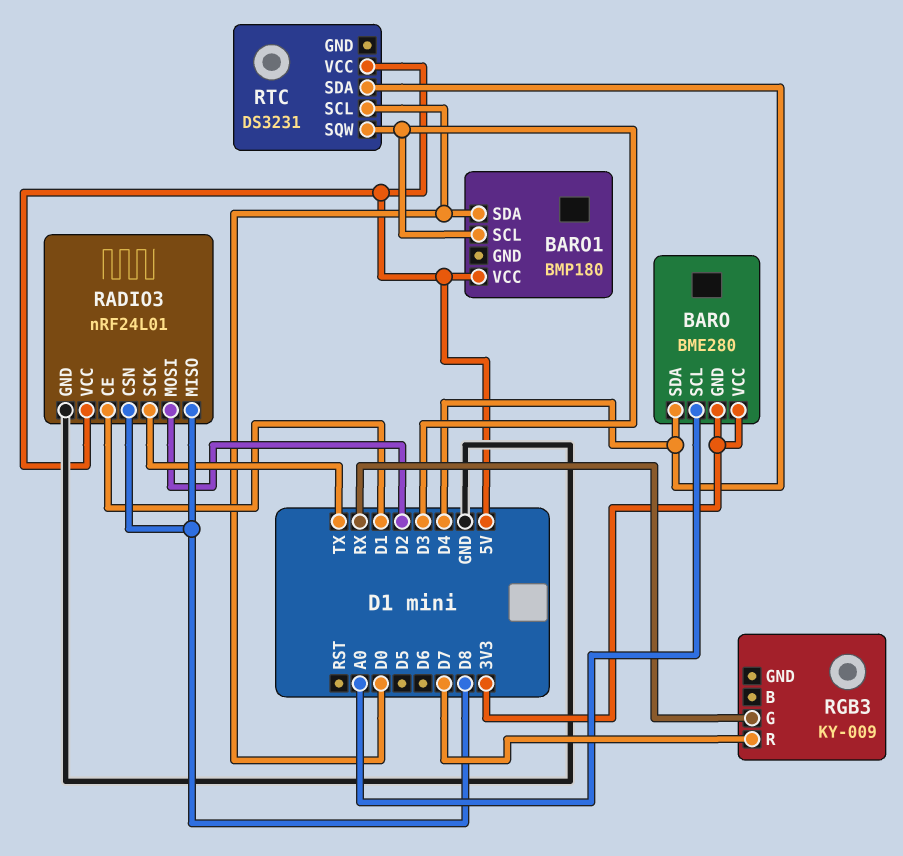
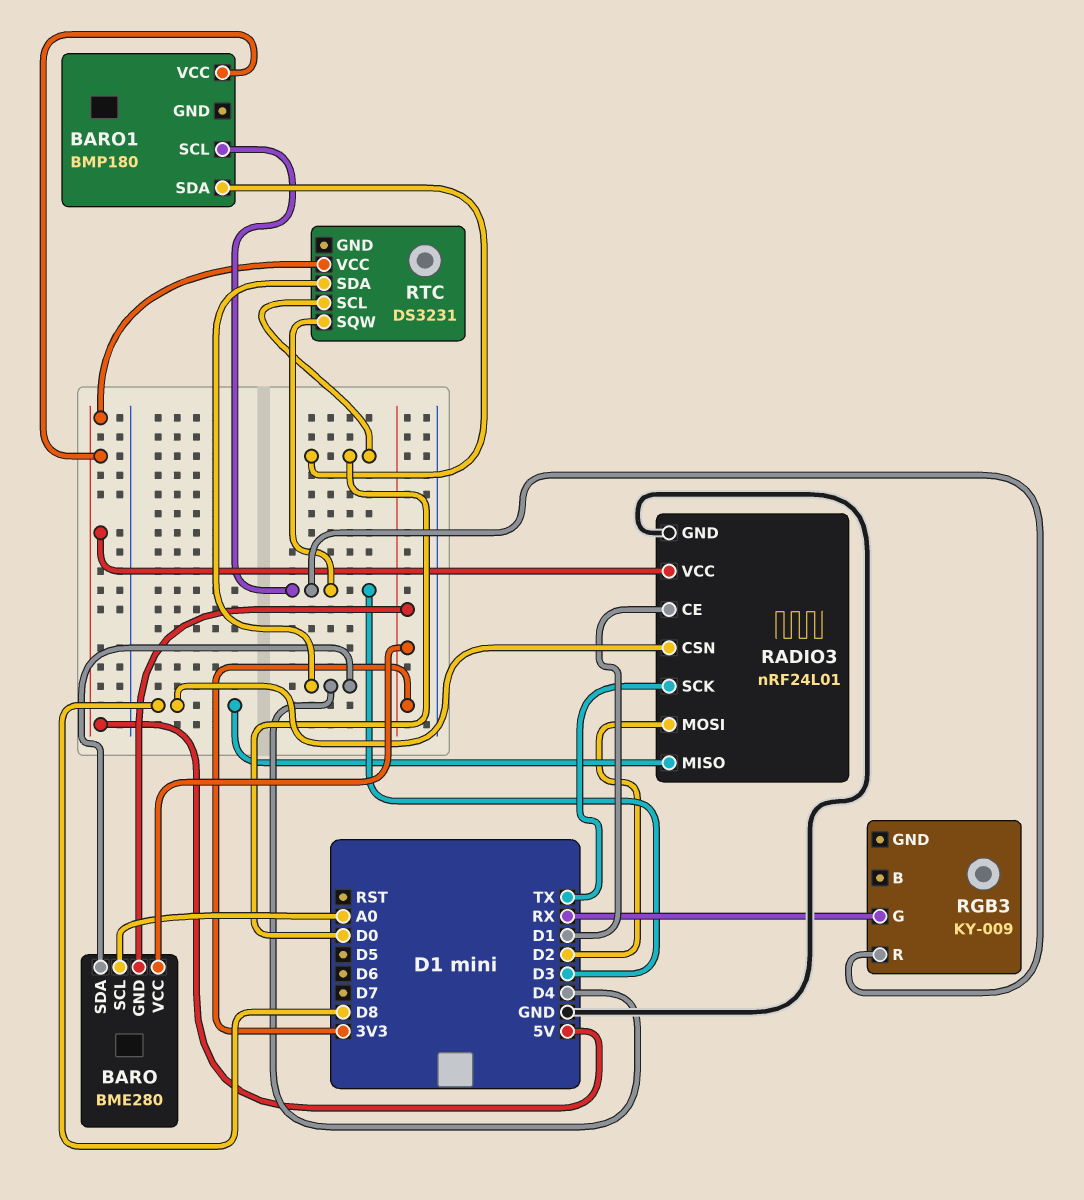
RGB3 pin R: D7 -> D3

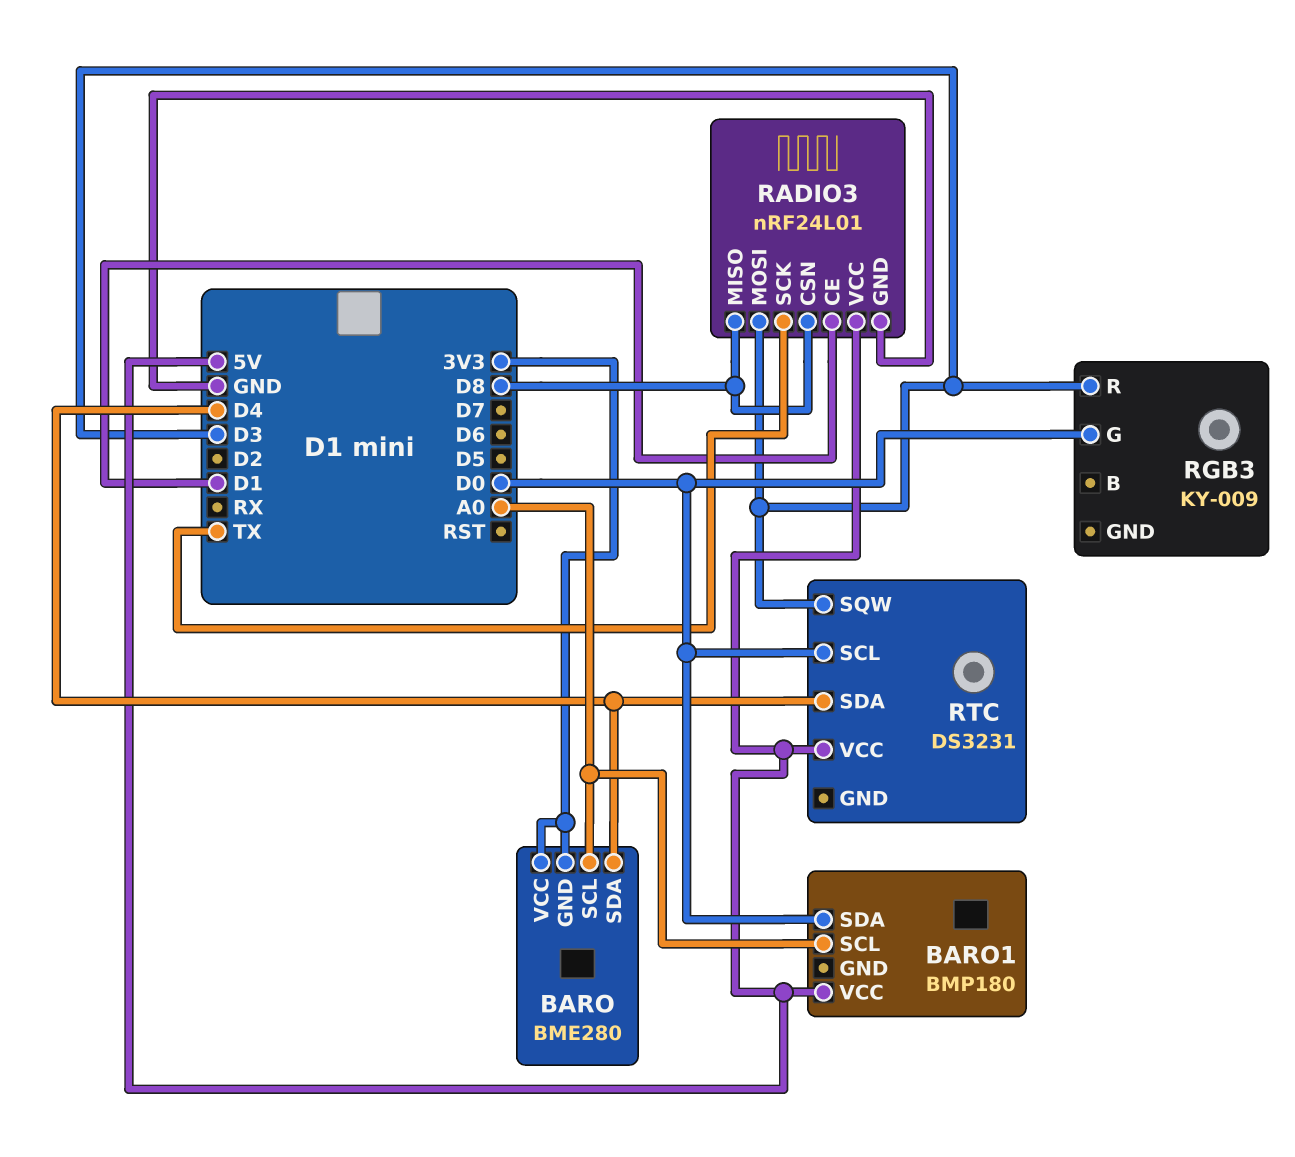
BARO1 pin SCL: D3 -> A0
RADIO3 pin MOSI: D2 -> D3
RGB3 pin G: RX -> D0

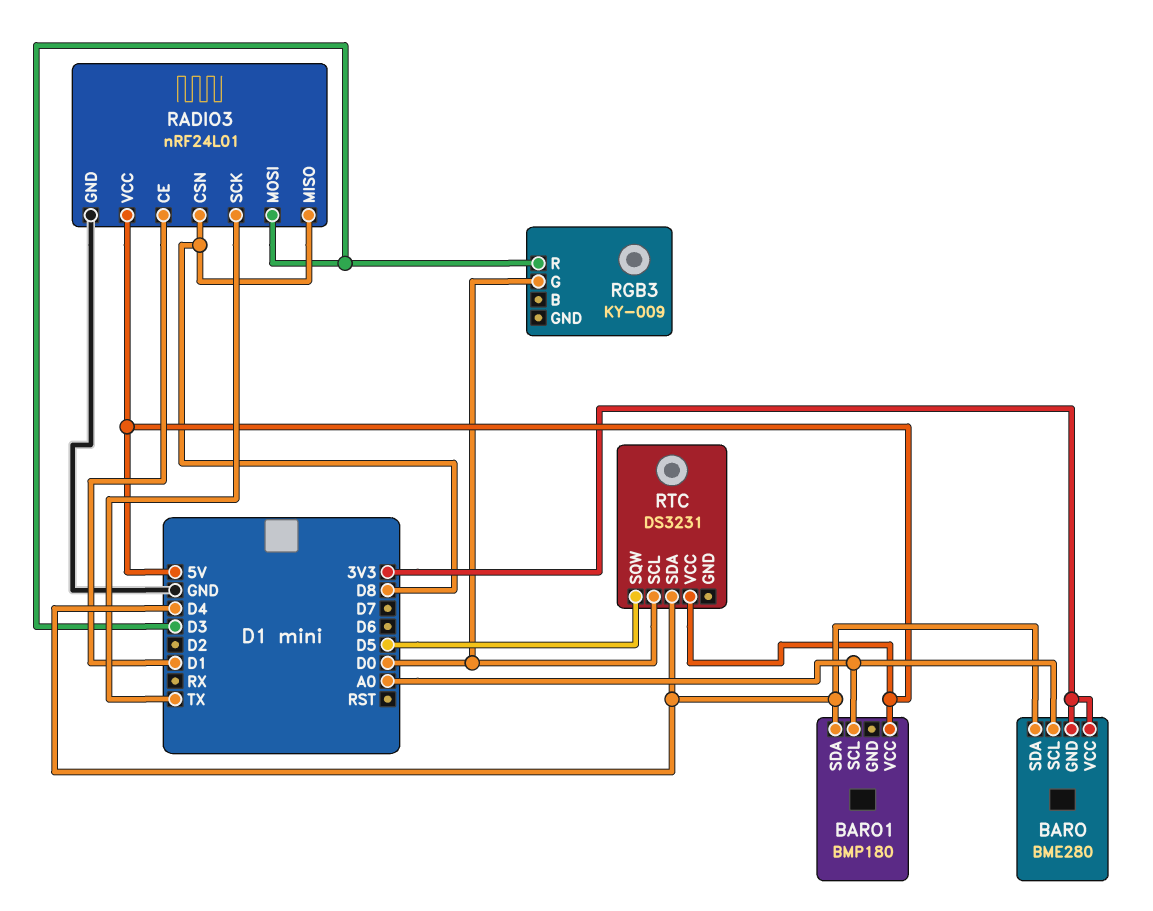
BARO1 pin SDA: D0 -> D4
RTC pin SQW: D3 -> D5

